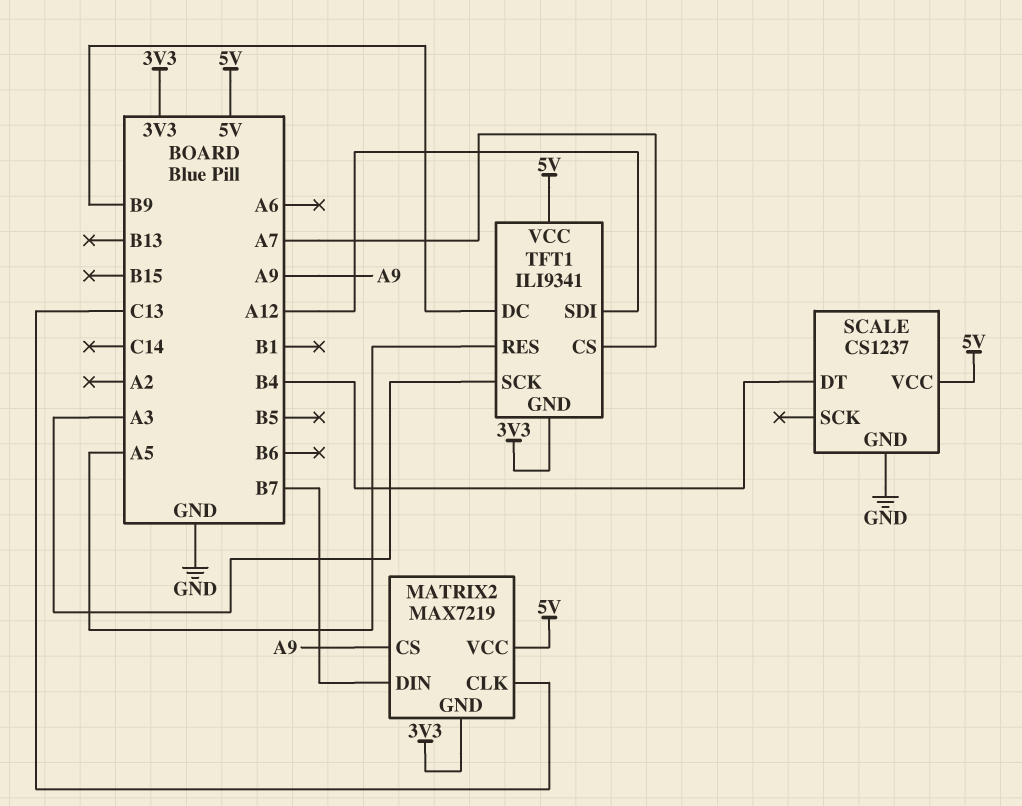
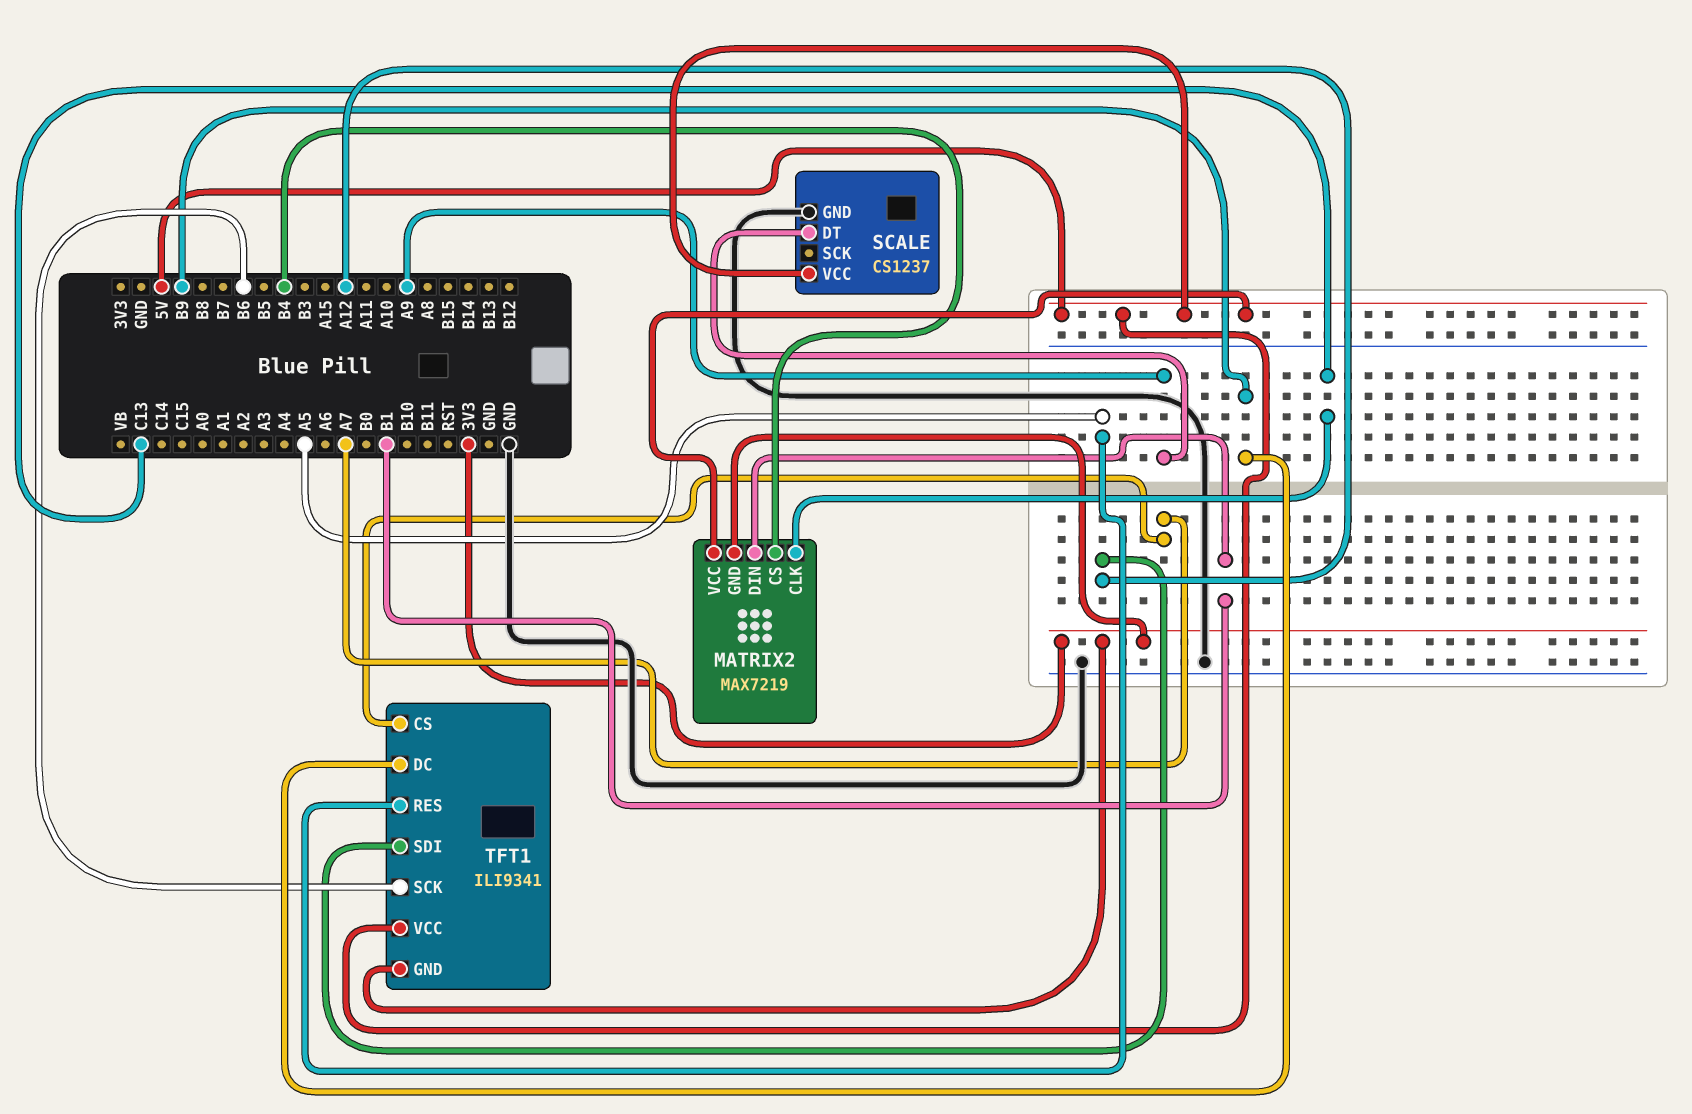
MATRIX2 pin CS: A9 -> B4
MATRIX2 pin DIN: B7 -> B1
SCALE pin DT: B4 -> A9
TFT1 pin SCK: A3 -> B6

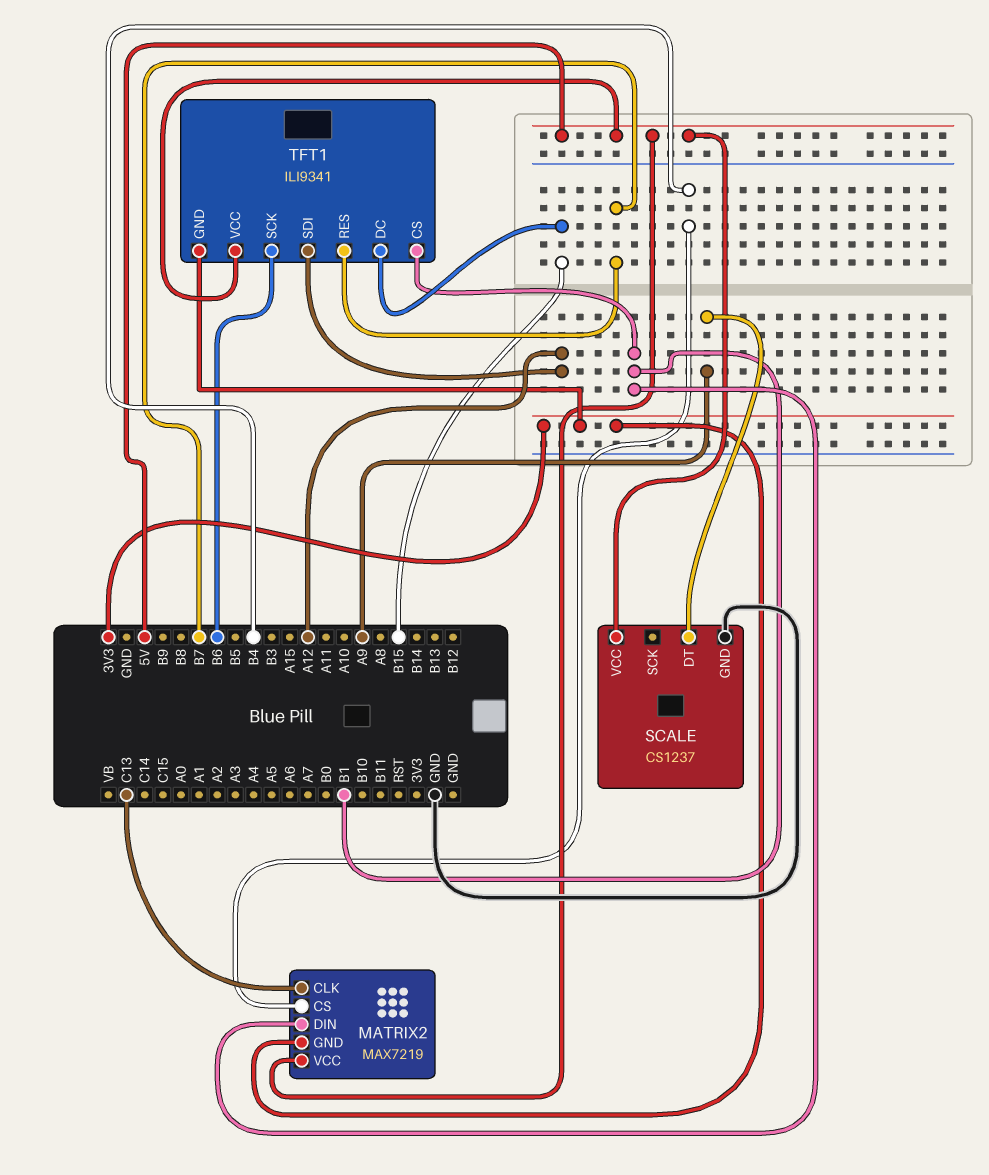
TFT1 pin CS: A7 -> B1
TFT1 pin DC: B9 -> B15
TFT1 pin RES: A5 -> B7

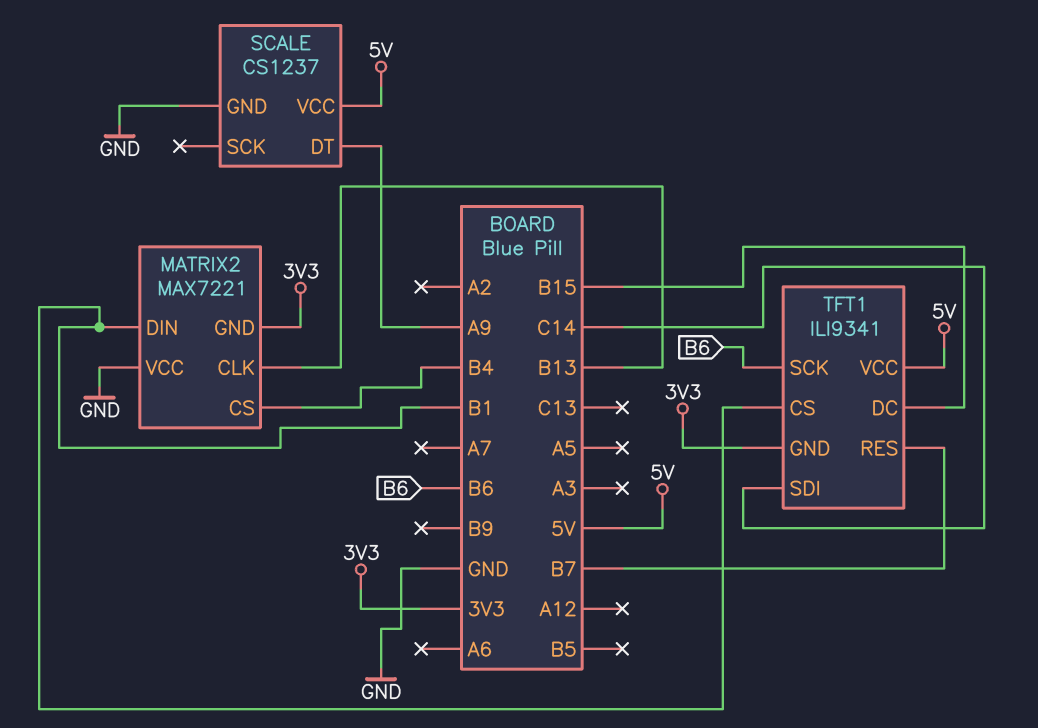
MATRIX2: MAX7219 -> MAX7221
MATRIX2 pin CLK: C13 -> B13
MATRIX2 pin VCC: 5V -> GND
TFT1 pin SDI: A12 -> C14

